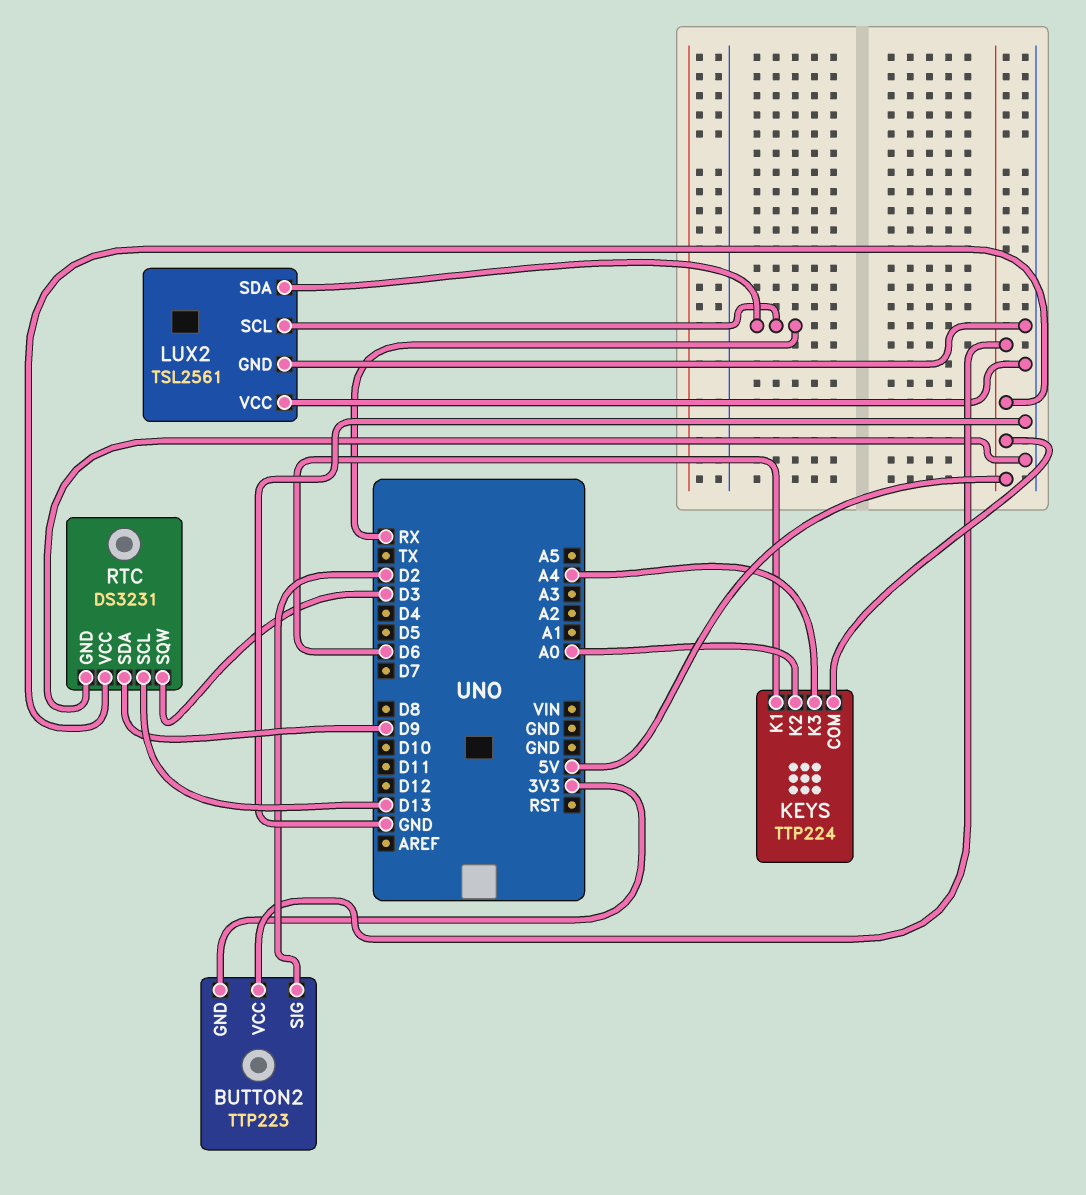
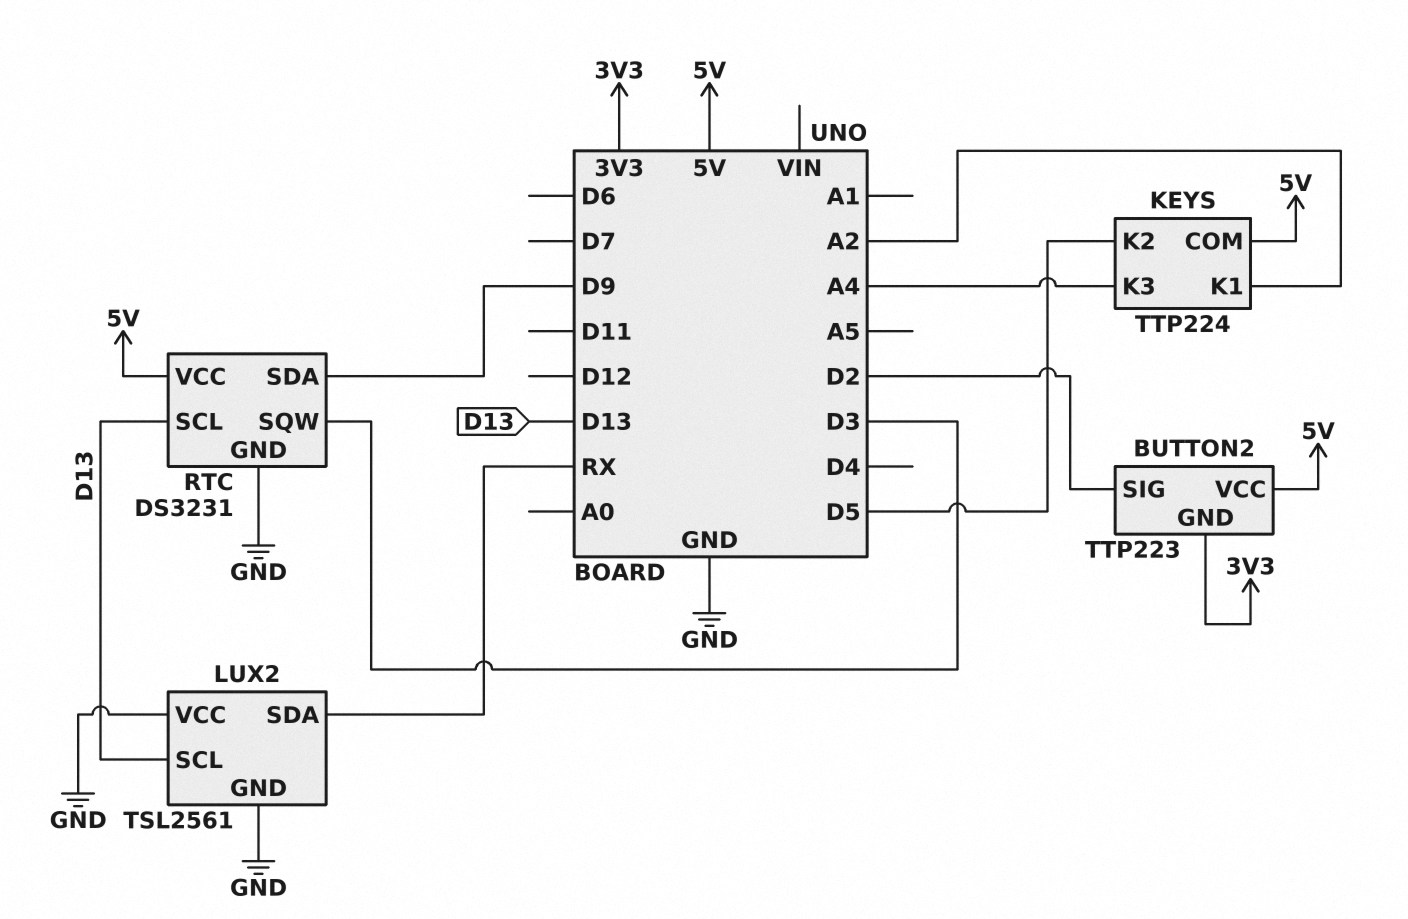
KEYS pin K1: D6 -> A2
KEYS pin K2: A0 -> D5
LUX2 pin SCL: RX -> D13

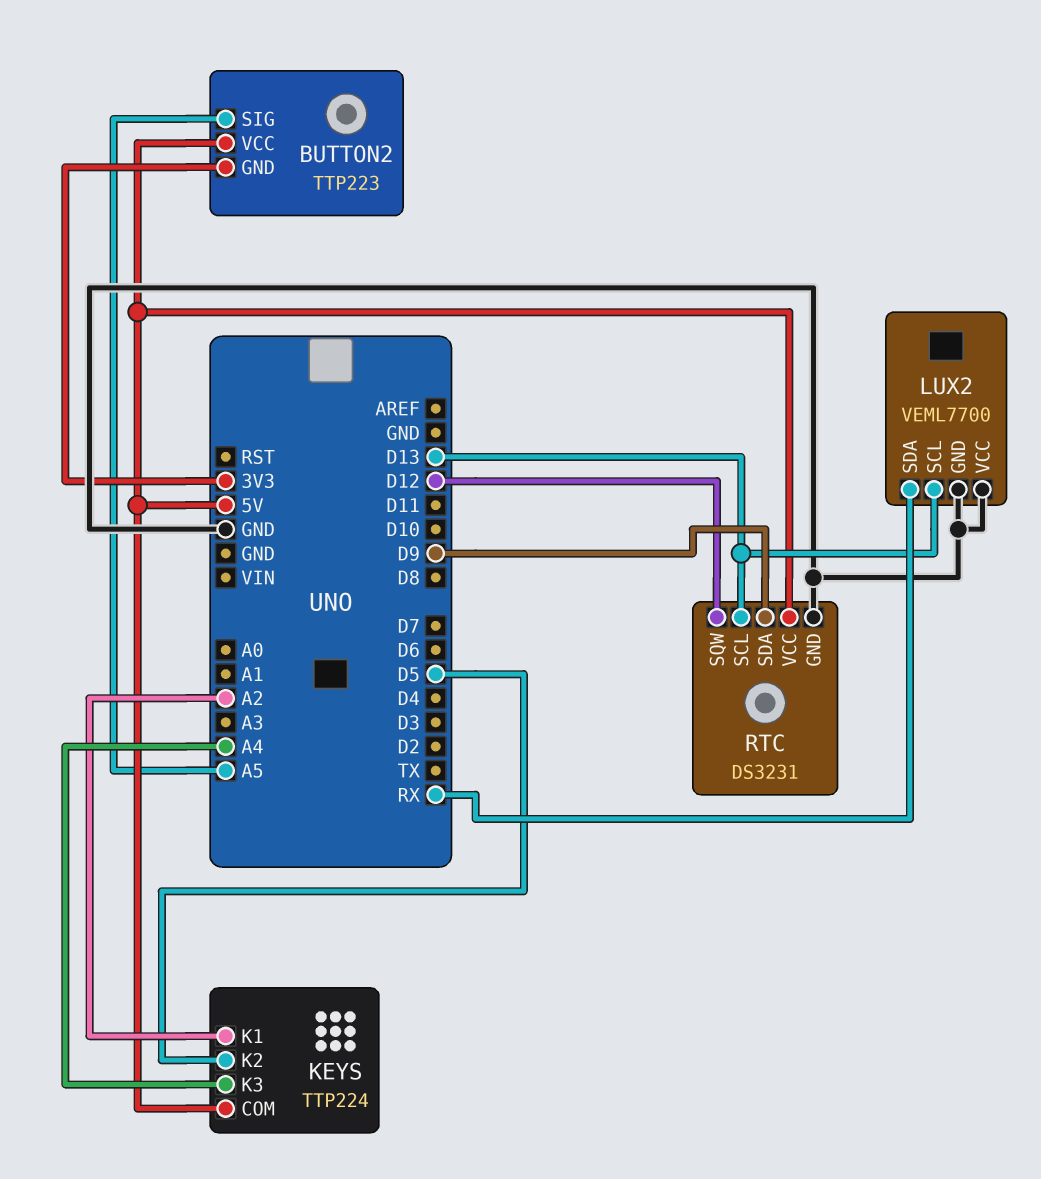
BUTTON2 pin SIG: D2 -> A5
LUX2: TSL2561 -> VEML7700
RTC pin SQW: D3 -> D12

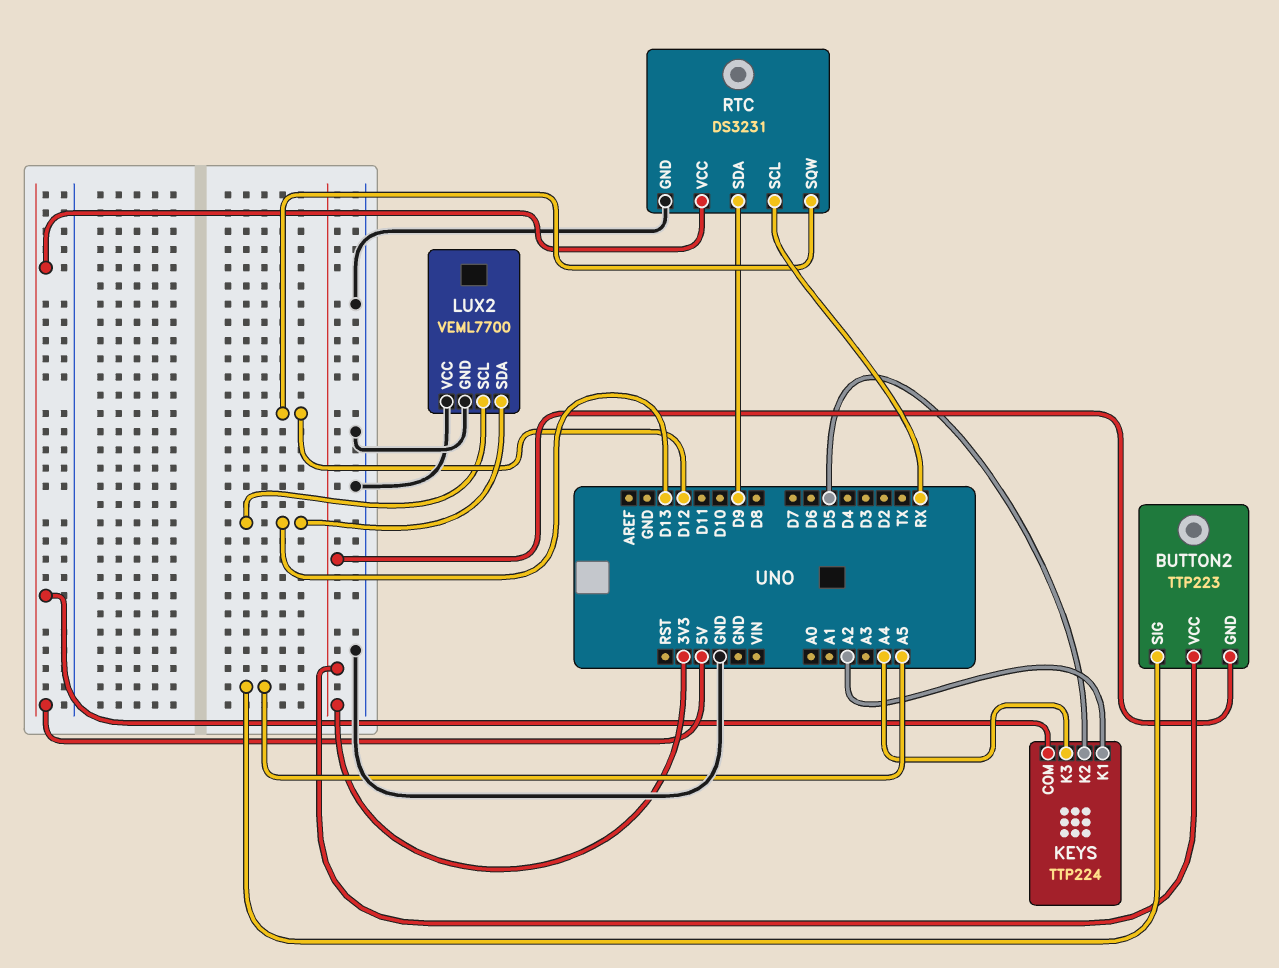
BUTTON2 pin VCC: 5V -> 3V3
LUX2 pin SDA: RX -> D13
RTC pin SCL: D13 -> RX

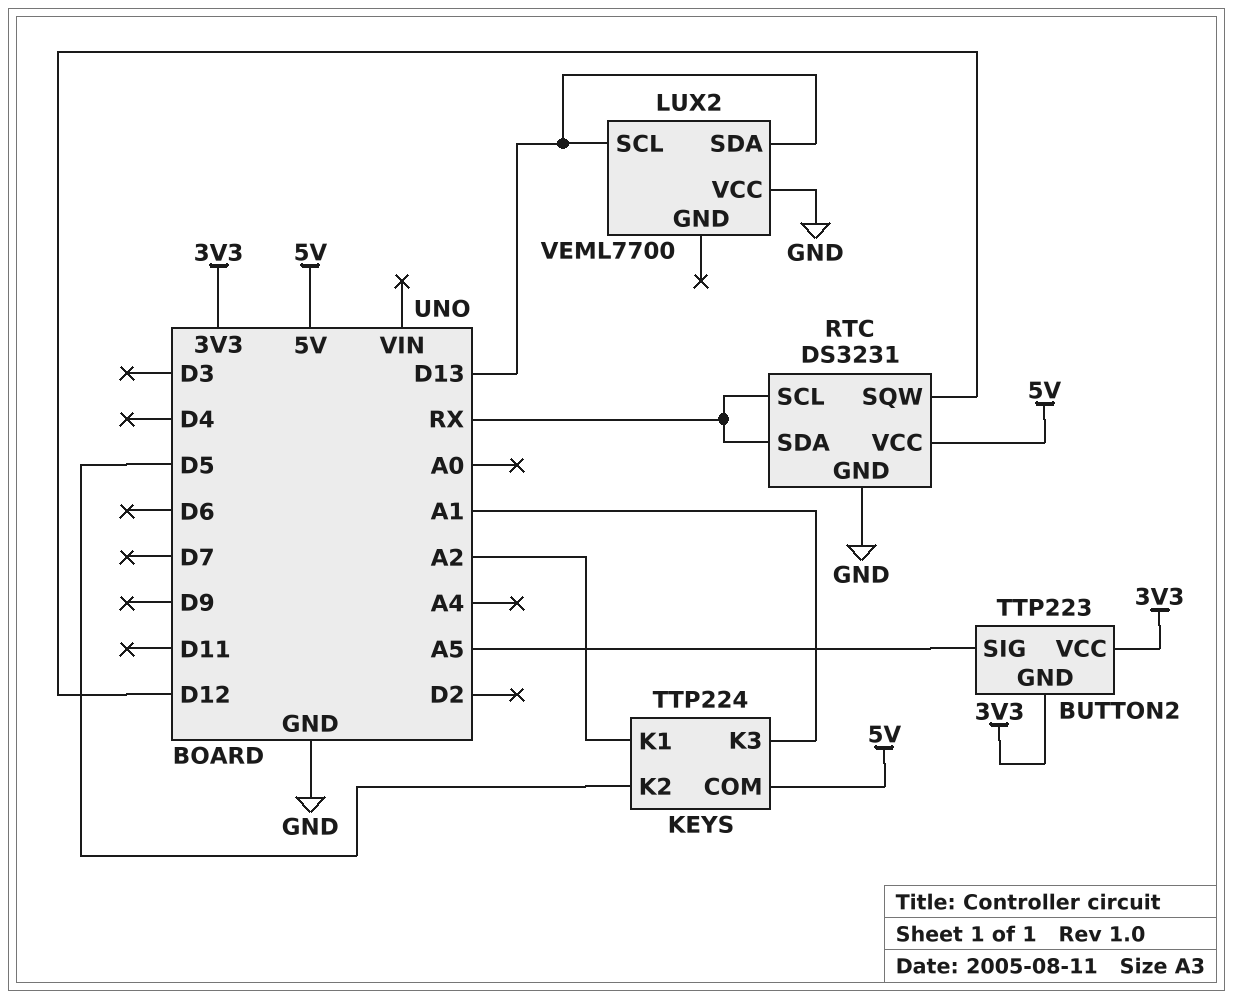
KEYS pin K3: A4 -> A1
LUX2 pin GND: GND -> none
RTC pin SDA: D9 -> RX

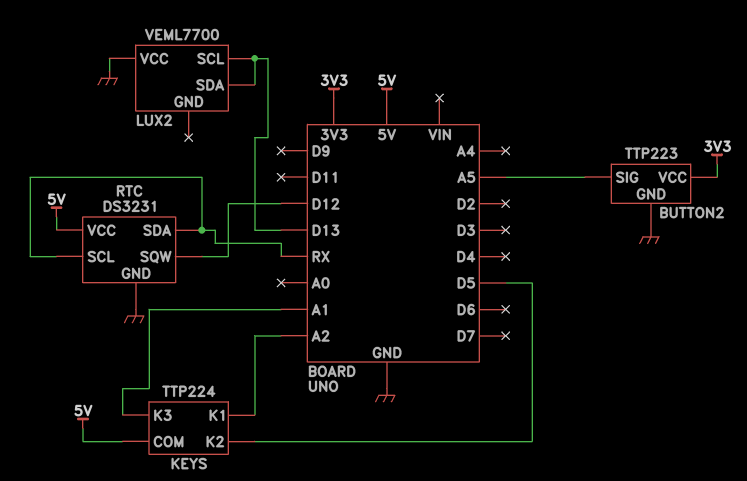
BUTTON2 pin GND: 3V3 -> GND

